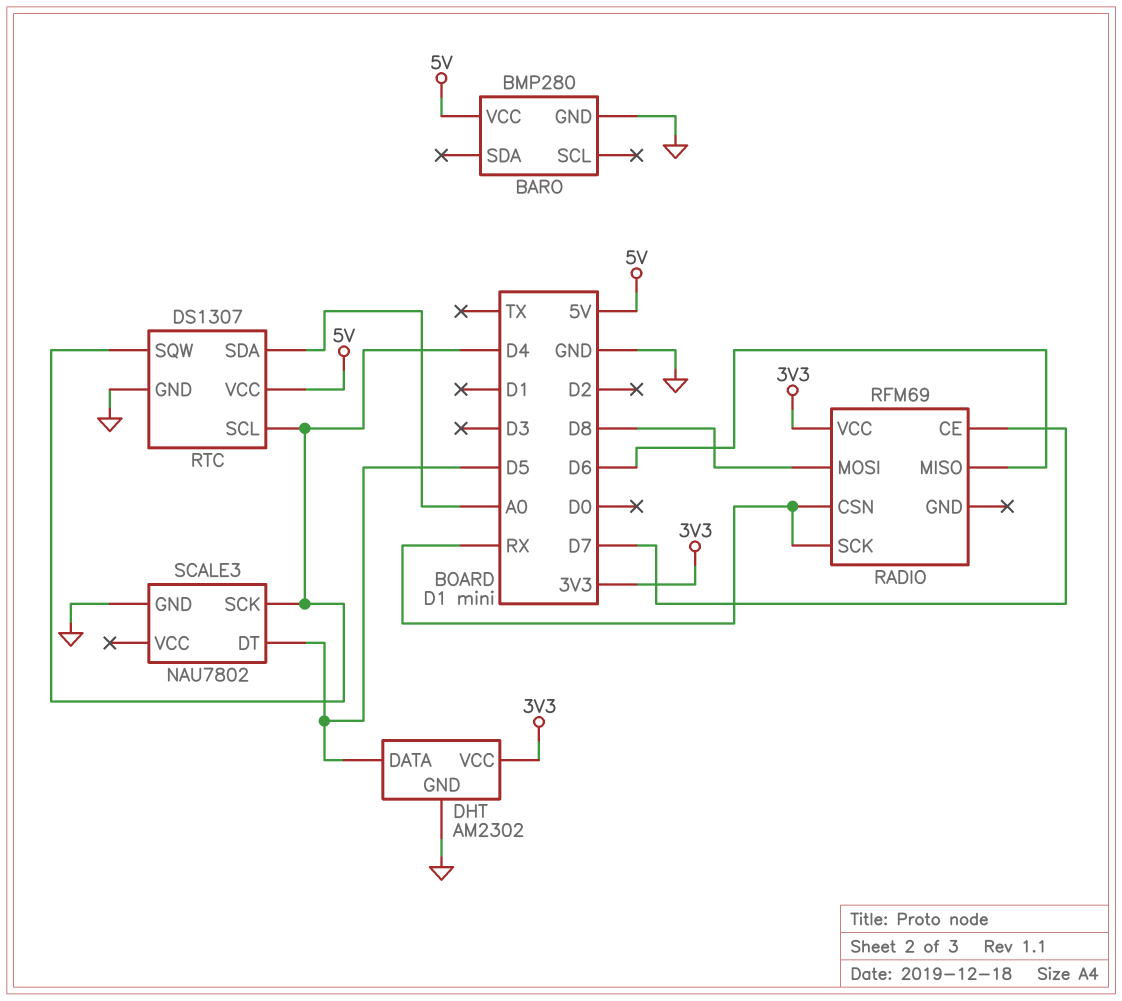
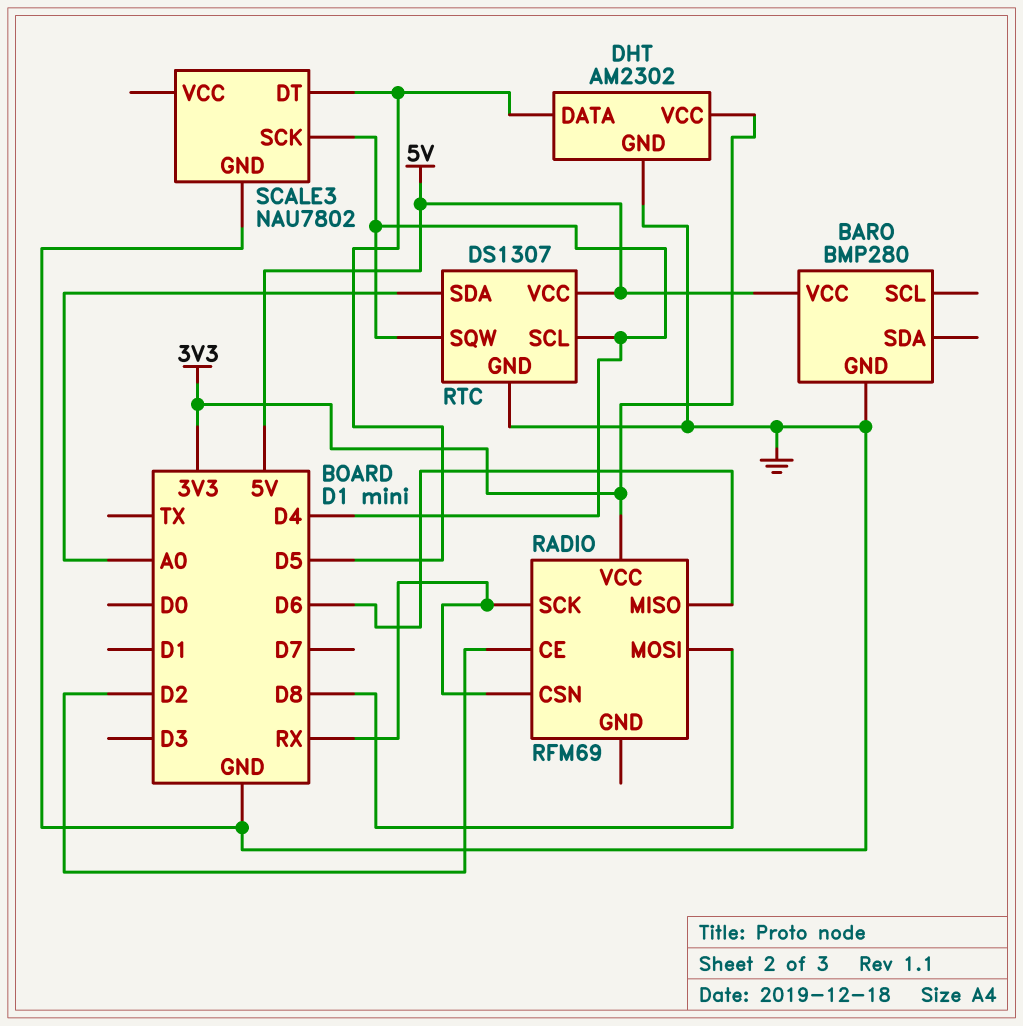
RADIO pin CE: D7 -> D2

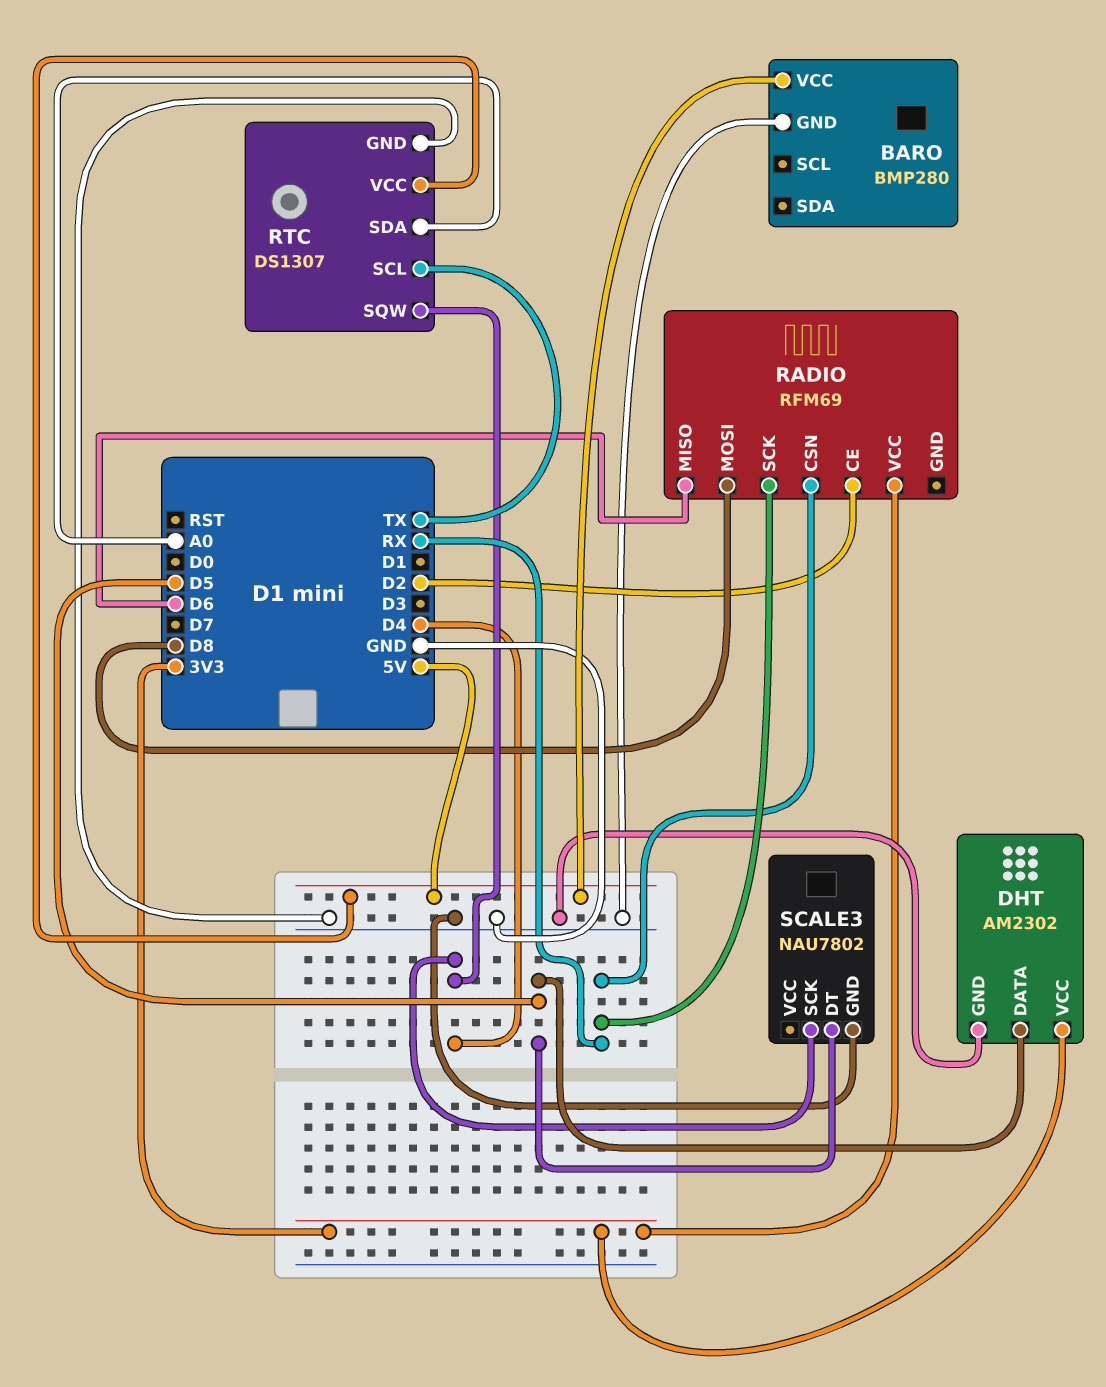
RTC pin SCL: D4 -> TX

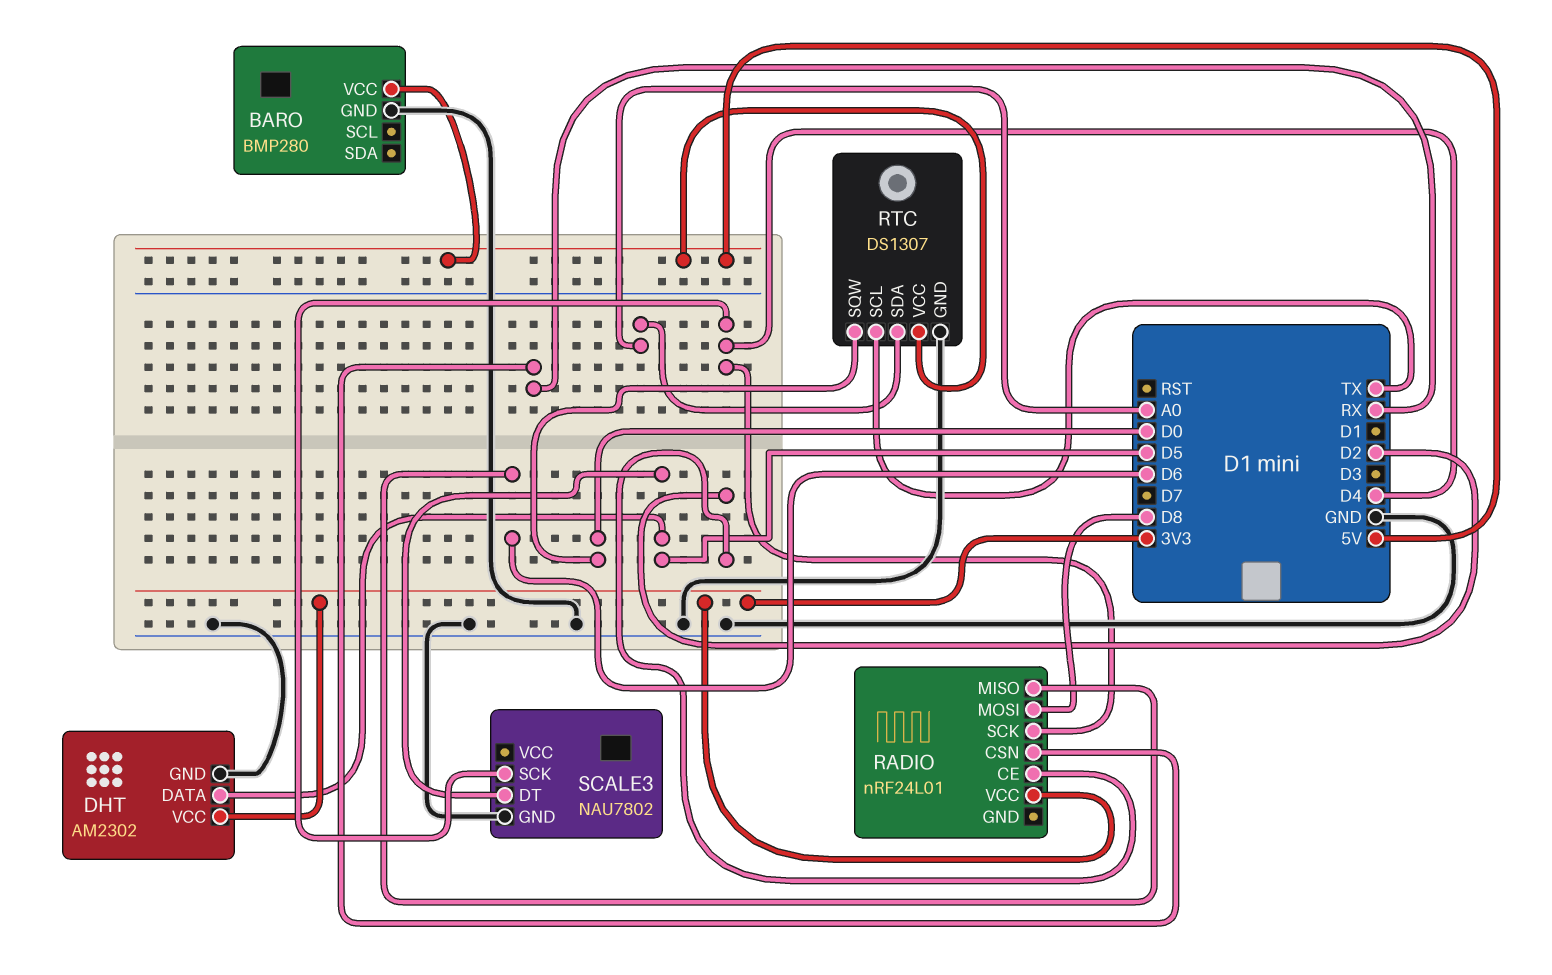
RADIO: RFM69 -> nRF24L01
RADIO pin SCK: RX -> D4
RTC pin SQW: D4 -> D0

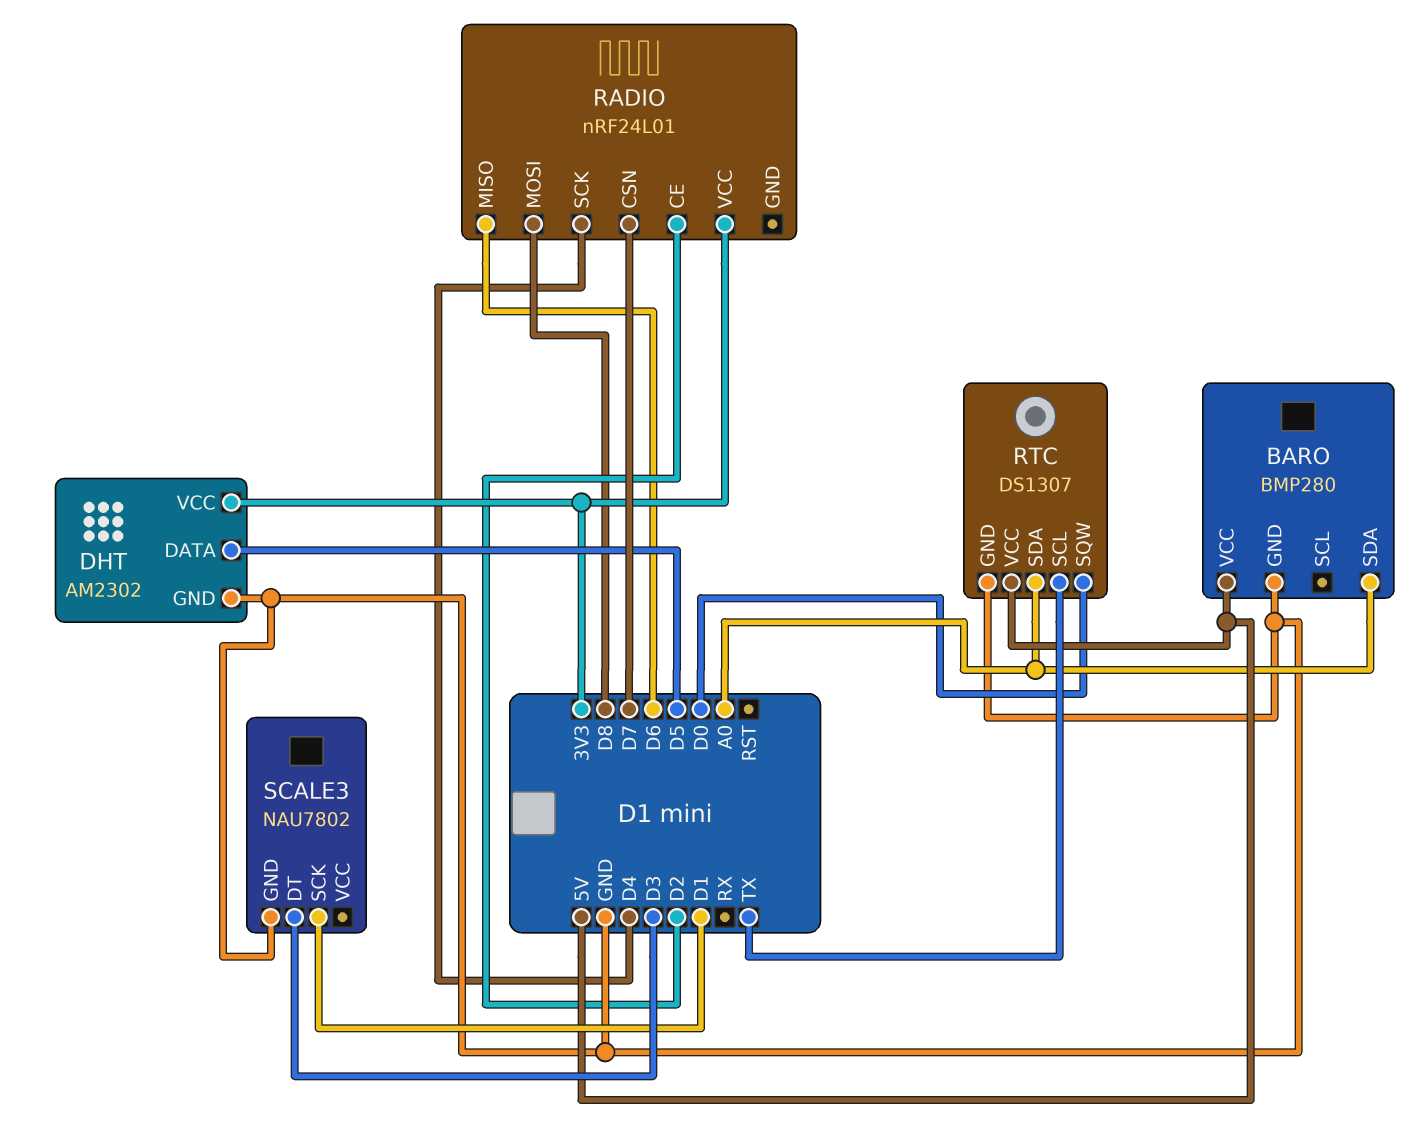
BARO pin SDA: none -> A0
RADIO pin CSN: RX -> D7
SCALE3 pin DT: D5 -> D3
SCALE3 pin SCK: D4 -> D1

